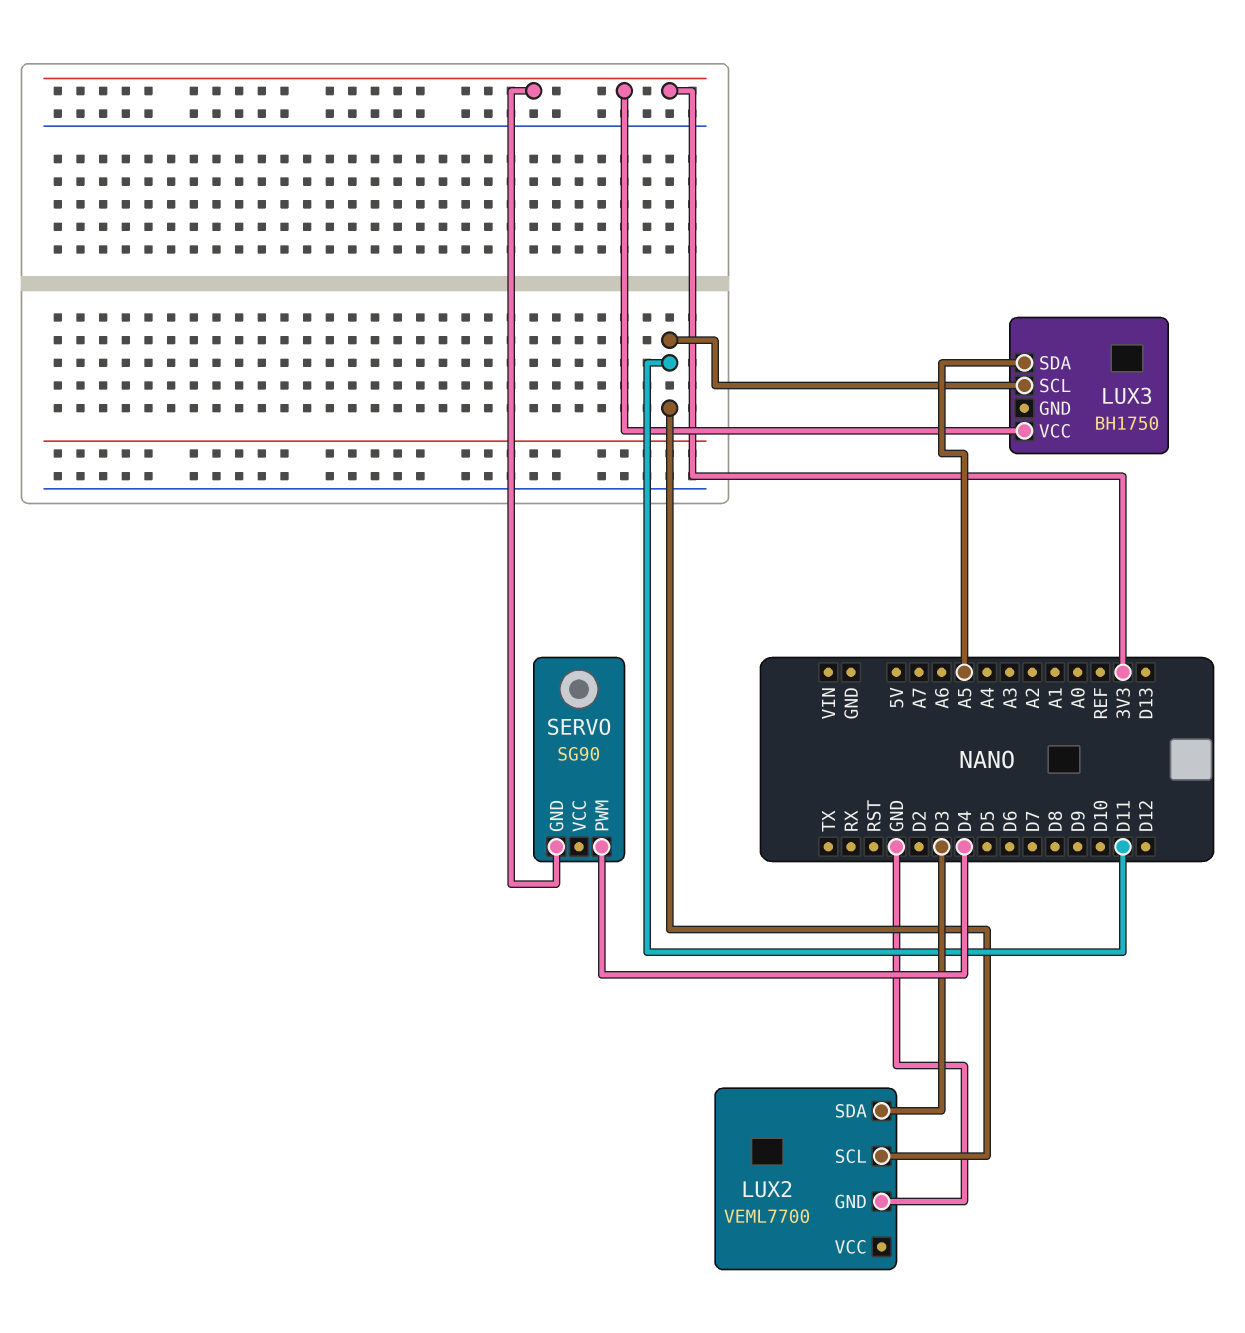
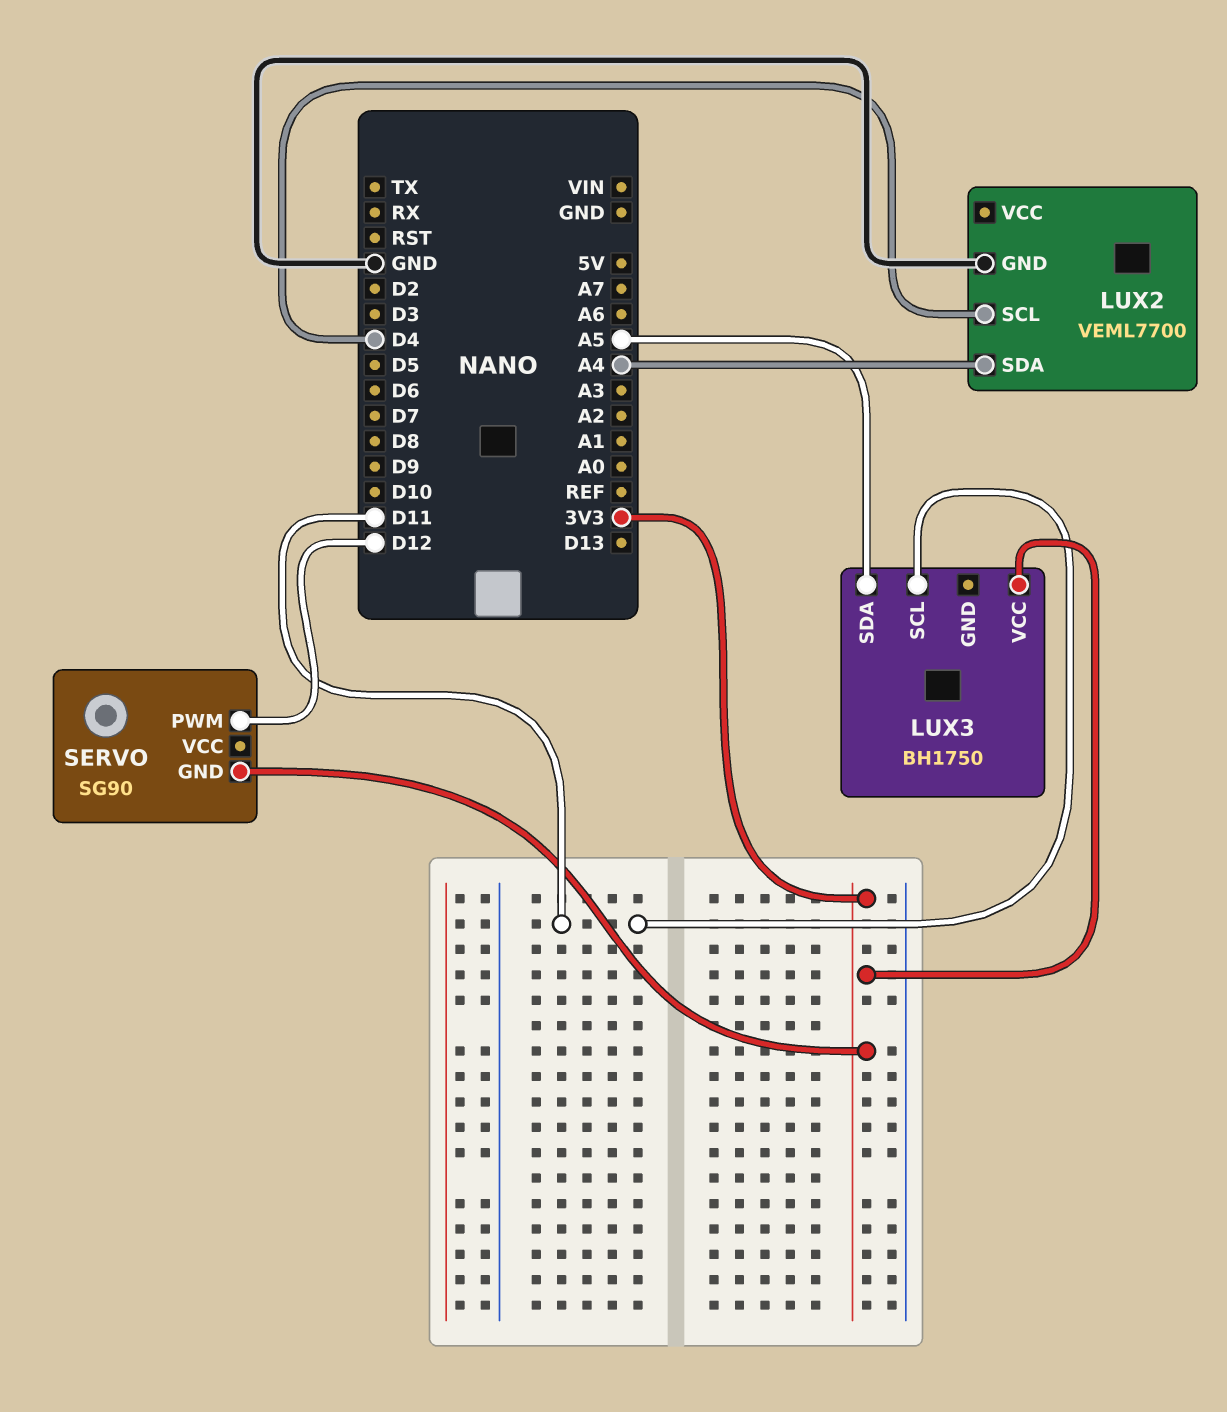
LUX2 pin SCL: D11 -> D4
LUX2 pin SDA: D3 -> A4
SERVO pin PWM: D4 -> D12

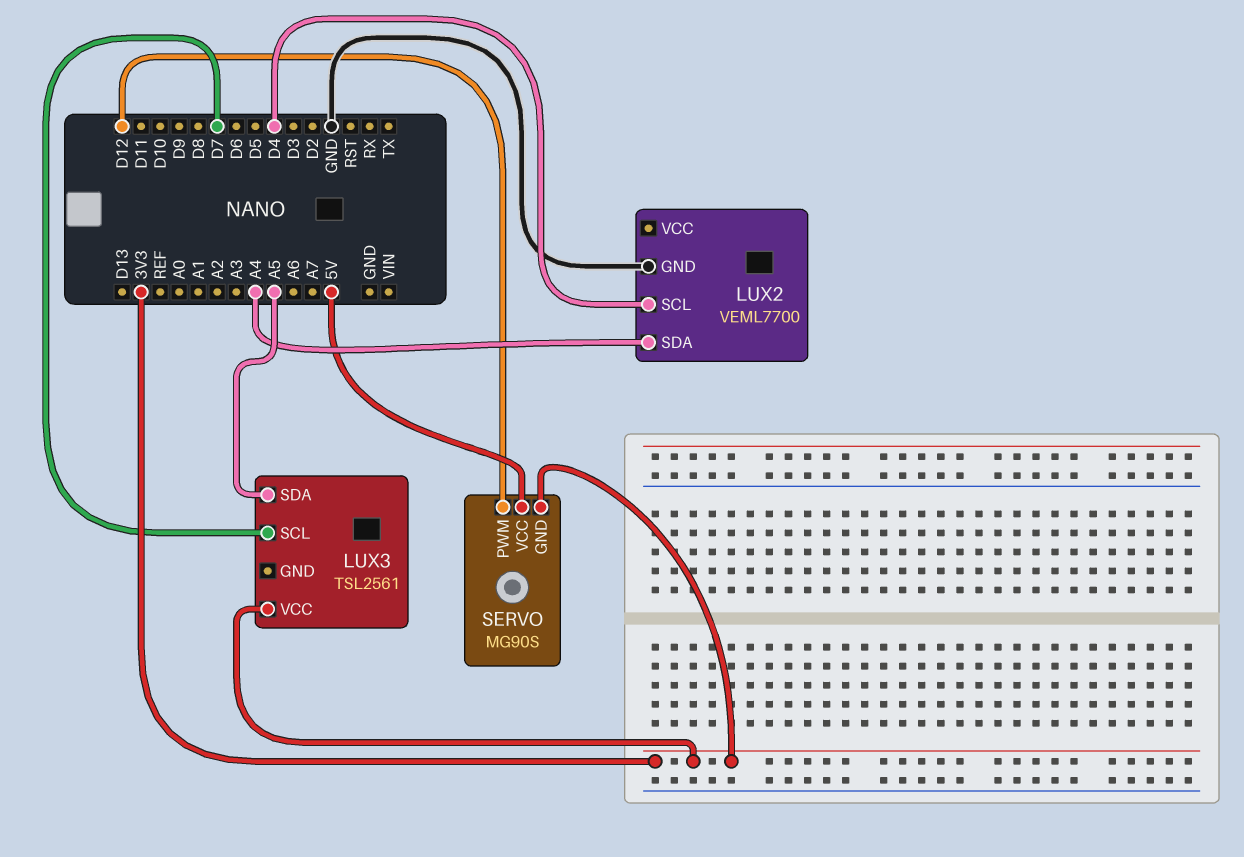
LUX3: BH1750 -> TSL2561
LUX3 pin SCL: D11 -> D7
SERVO: SG90 -> MG90S
SERVO pin VCC: none -> 5V

